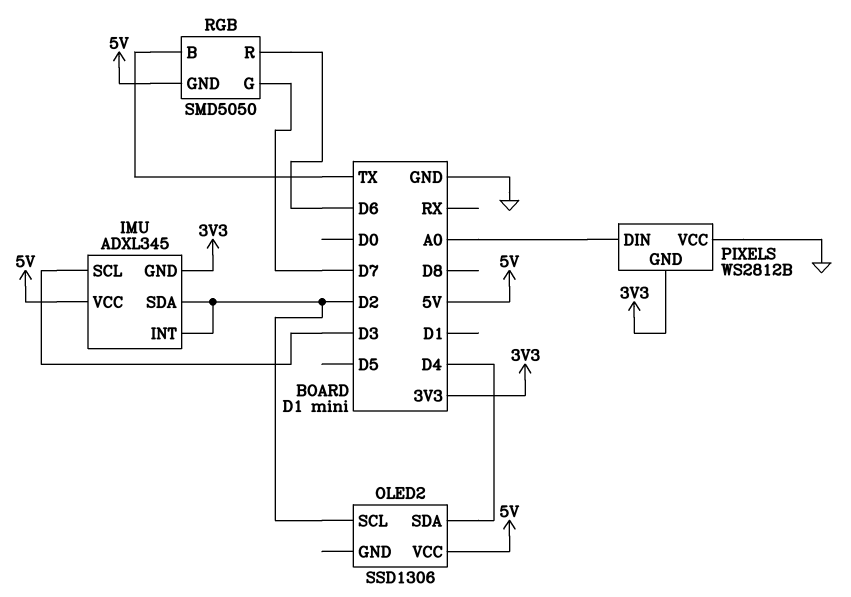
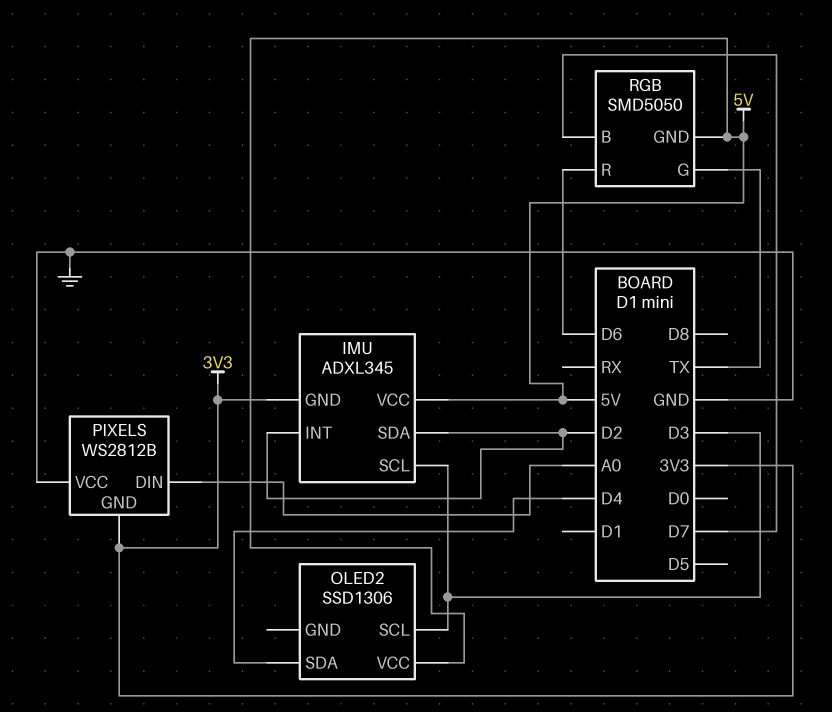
OLED2 pin SCL: D2 -> D3
RGB pin B: TX -> D7
RGB pin G: D7 -> TX

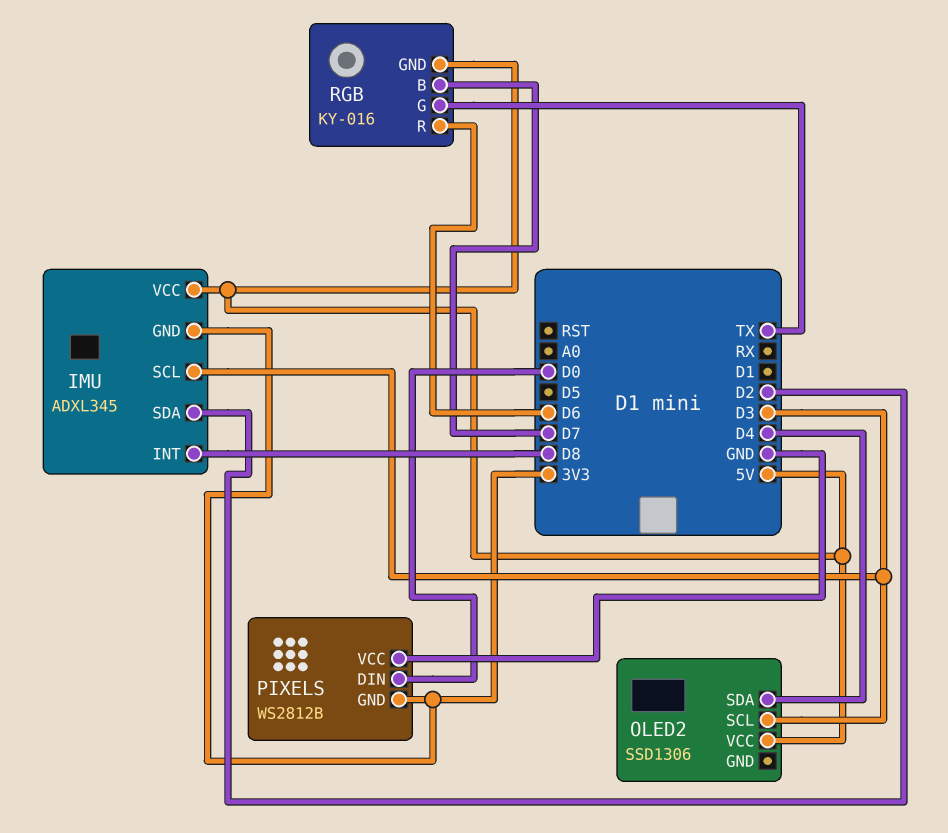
IMU pin INT: D2 -> D8
PIXELS pin DIN: A0 -> D0
RGB: SMD5050 -> KY-016

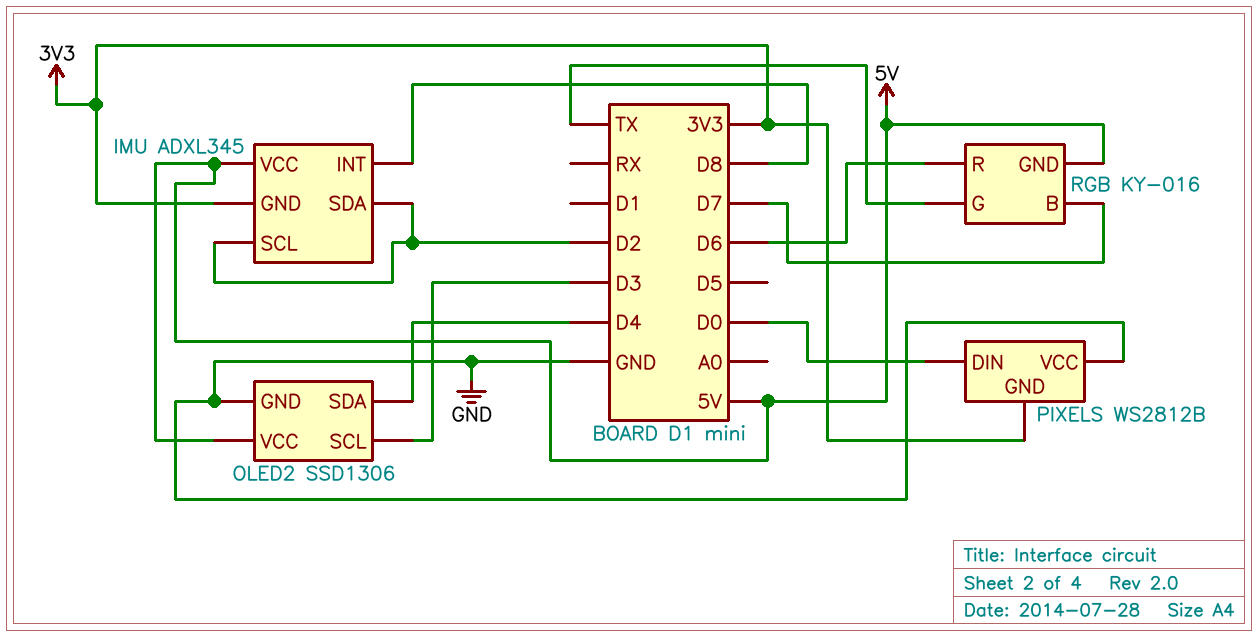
IMU pin SCL: D3 -> D2
OLED2 pin GND: none -> GND

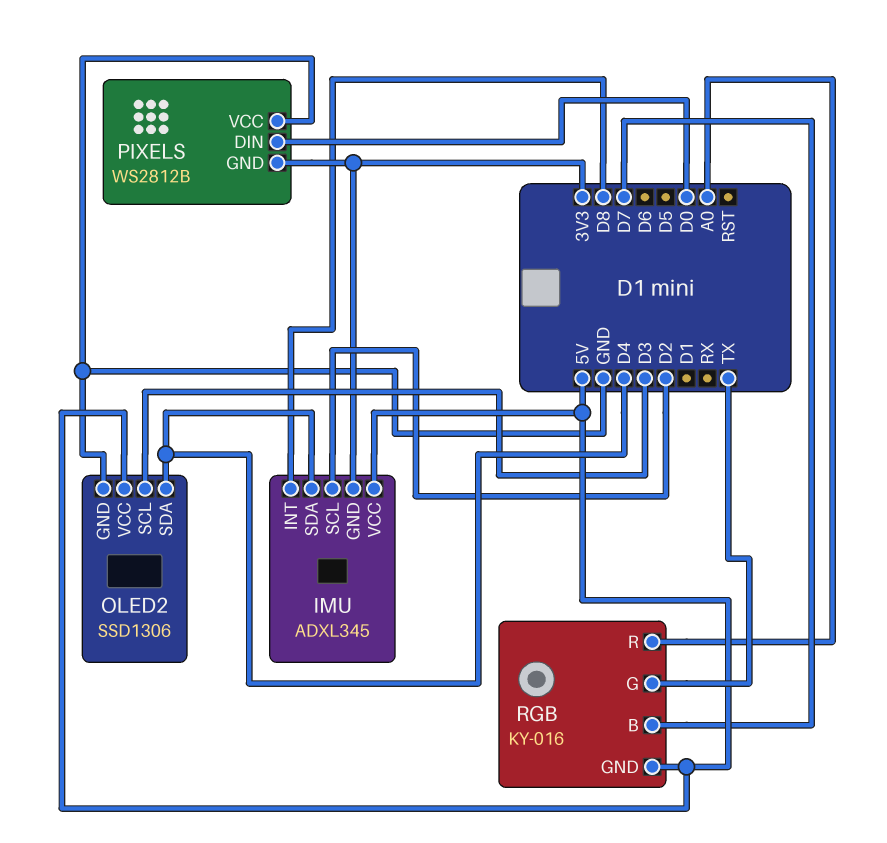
IMU pin SDA: D2 -> D4
RGB pin R: D6 -> A0

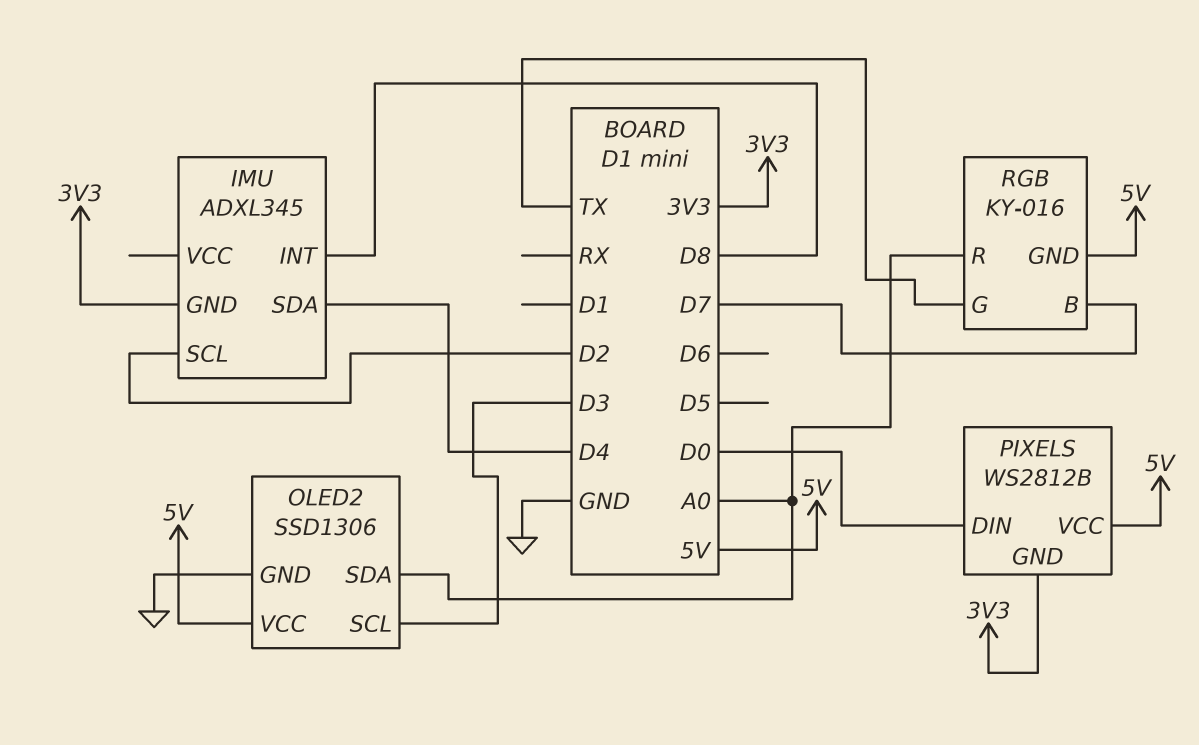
IMU pin VCC: 5V -> none
OLED2 pin SDA: D4 -> A0
PIXELS pin VCC: GND -> 5V

